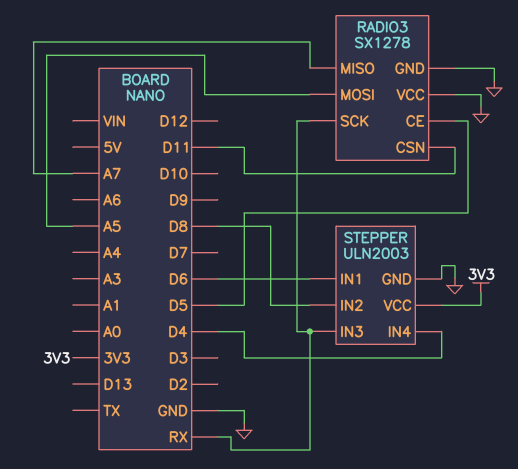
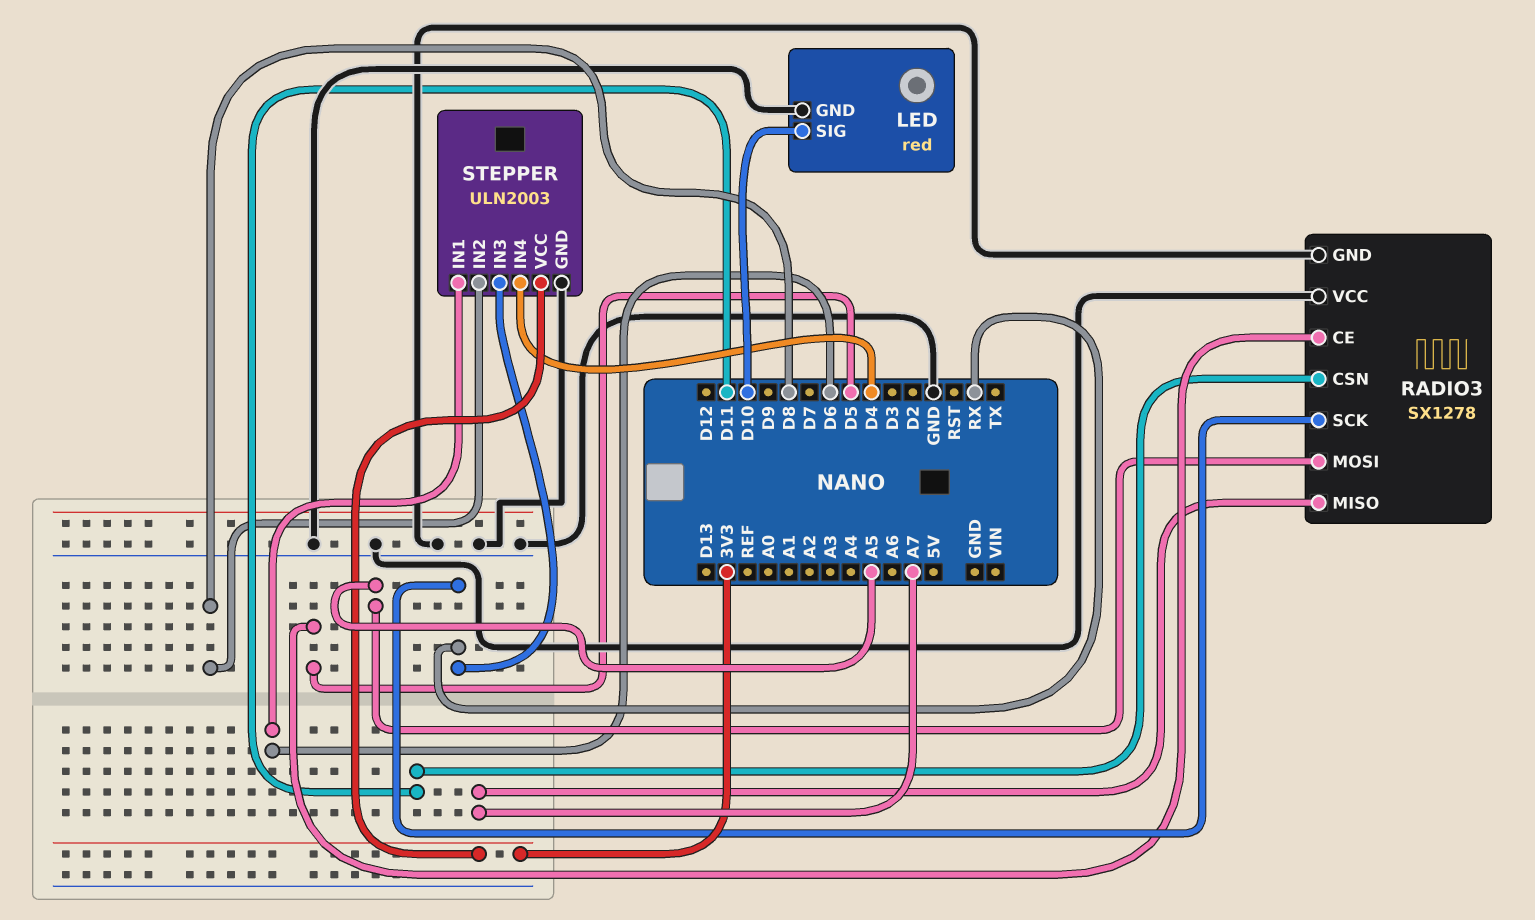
LED: none -> red
LED pin GND: none -> GND
LED pin SIG: none -> D10

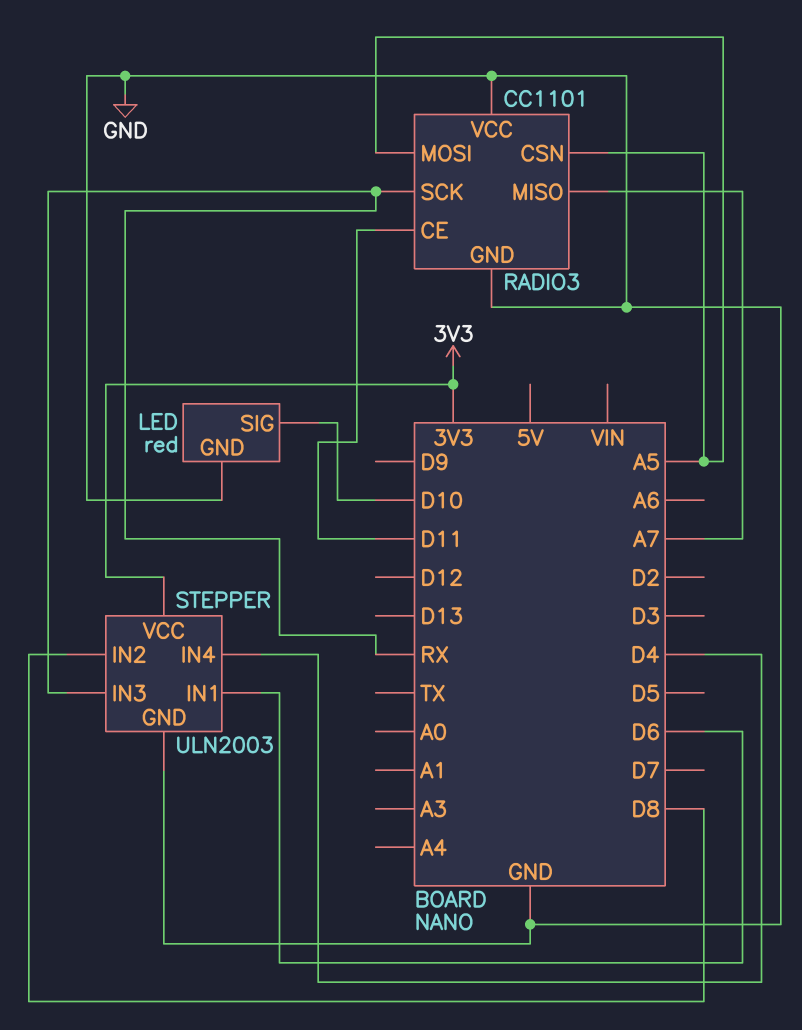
RADIO3: SX1278 -> CC1101
RADIO3 pin CE: D5 -> D11
RADIO3 pin CSN: D11 -> A5

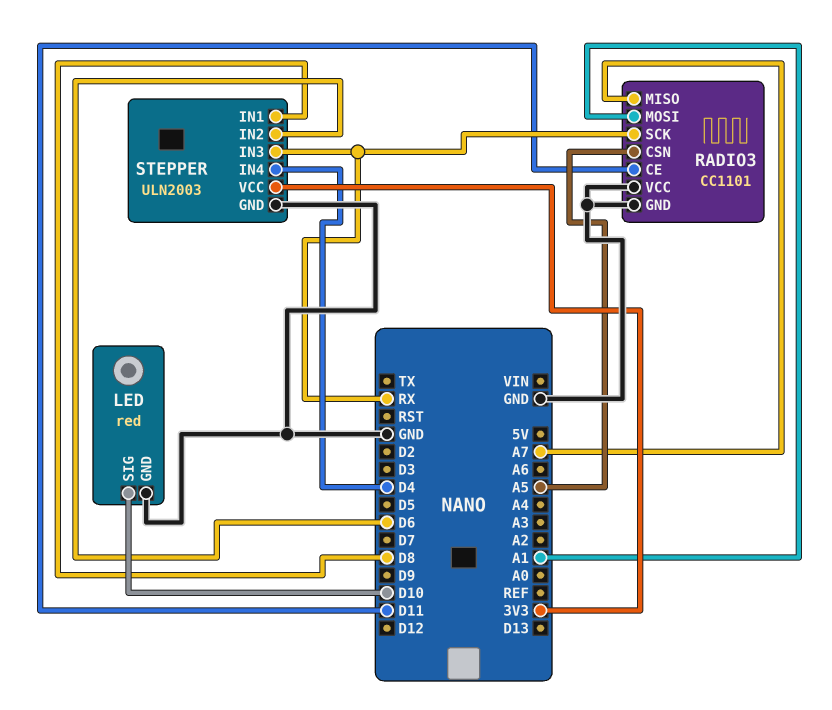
RADIO3 pin MOSI: A5 -> A1
STEPPER pin IN1: D6 -> D8
STEPPER pin IN2: D8 -> D6

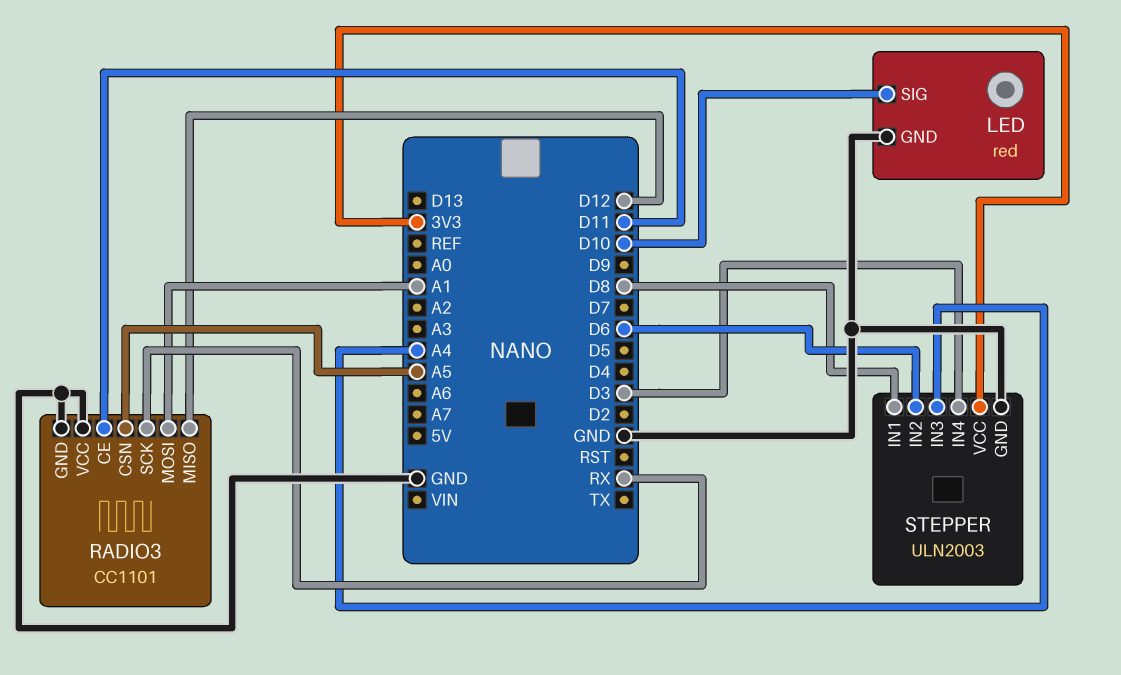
RADIO3 pin MISO: A7 -> D12
STEPPER pin IN3: RX -> A4
STEPPER pin IN4: D4 -> D3

